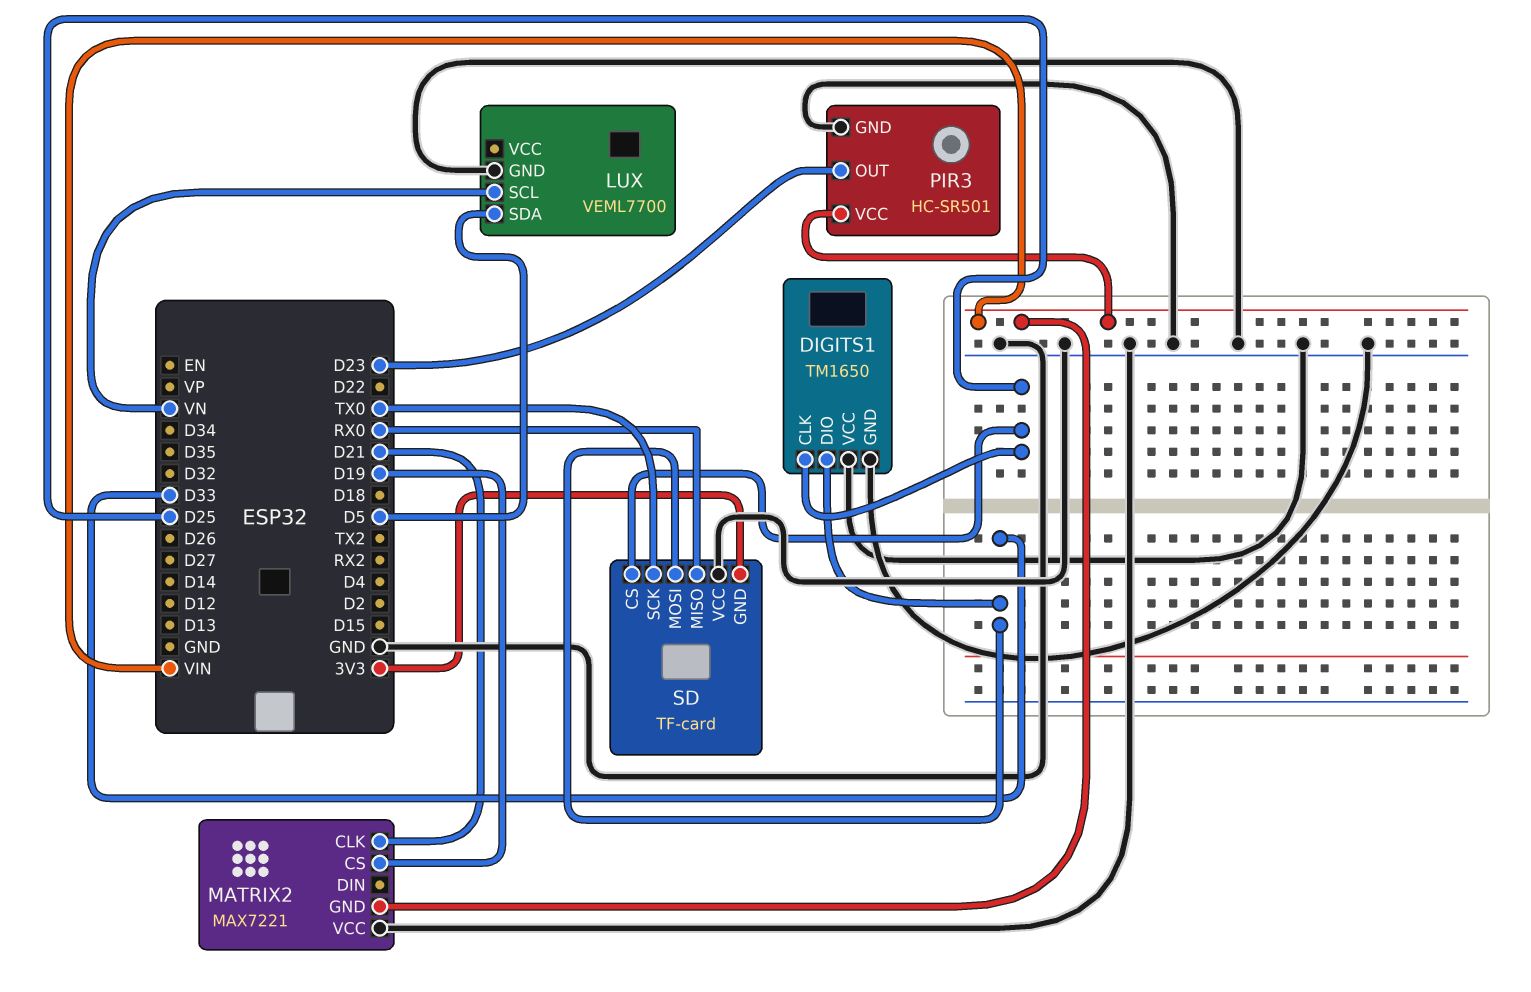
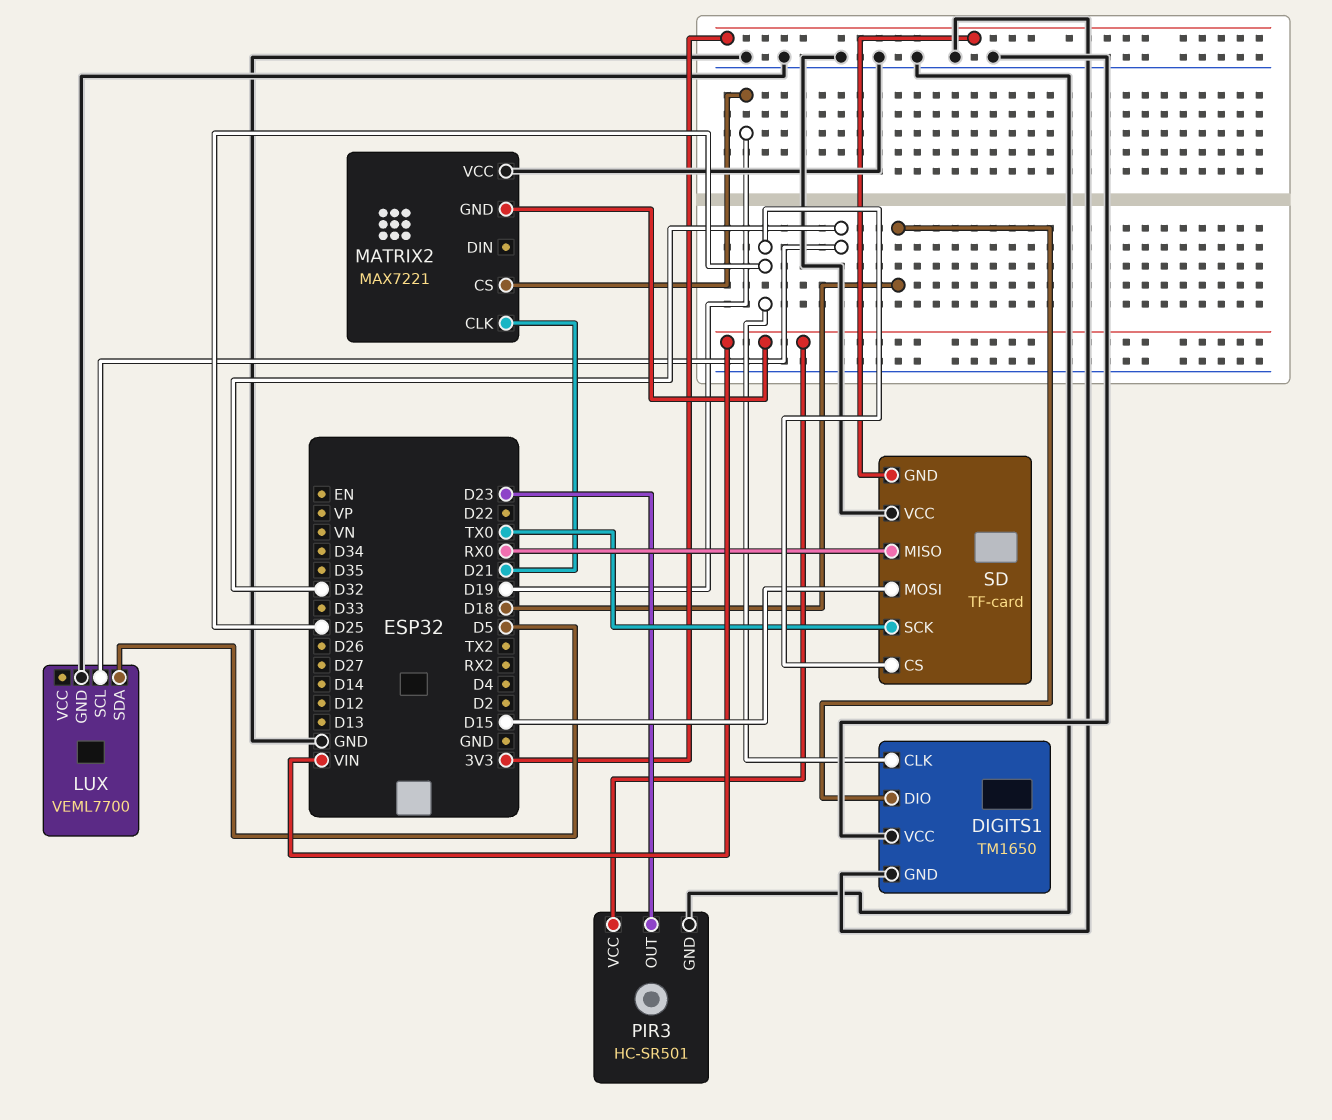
DIGITS1 pin DIO: D33 -> D18
LUX pin SCL: VN -> D32
SD pin MOSI: D33 -> D15

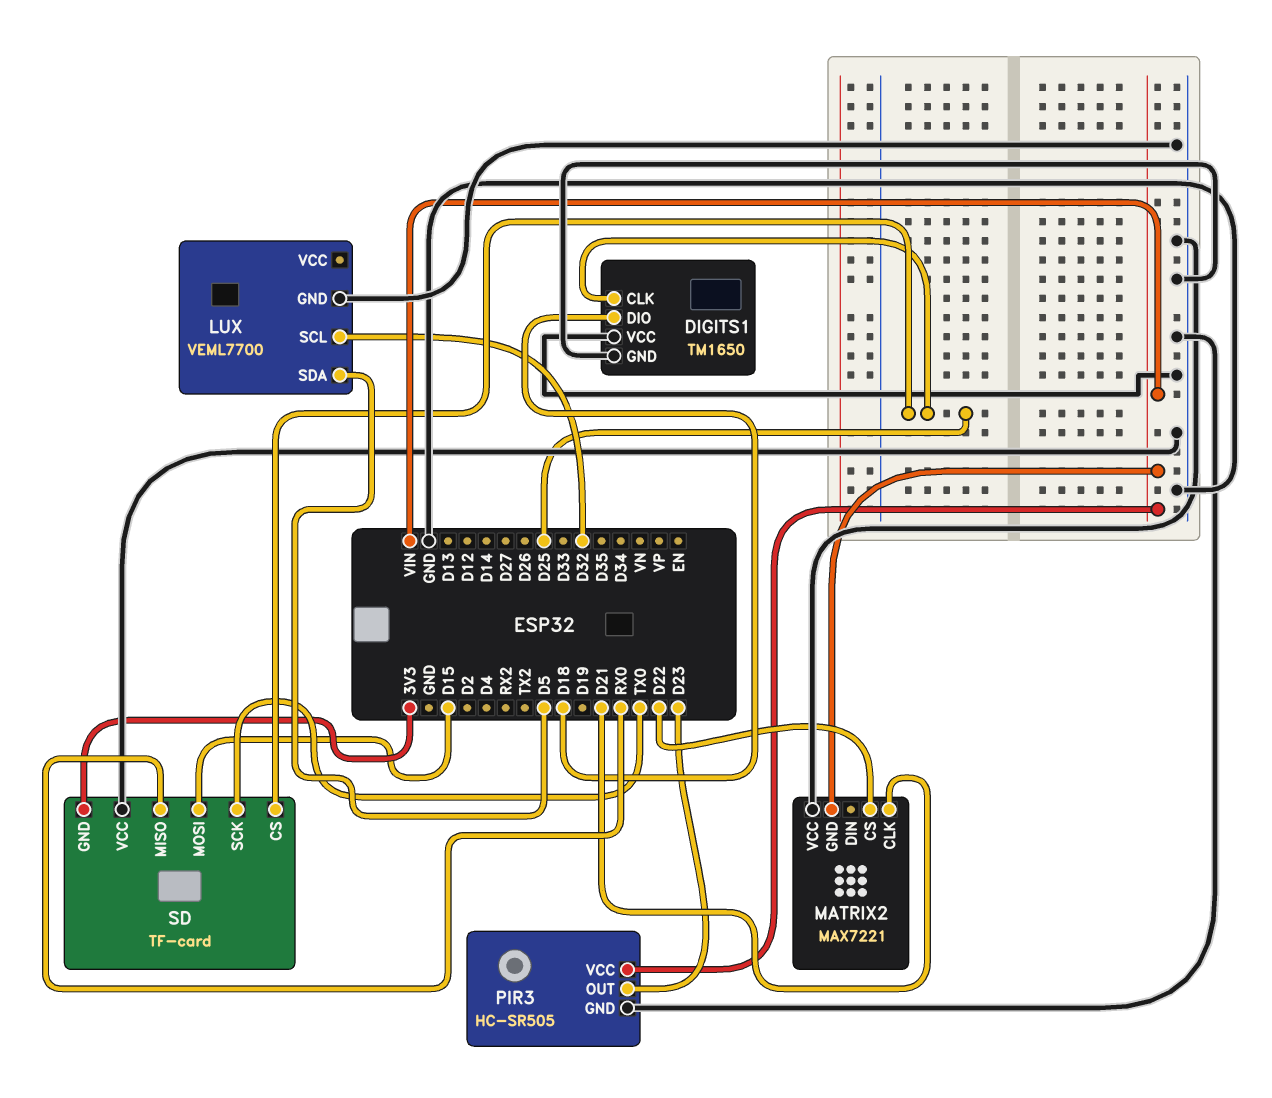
MATRIX2 pin CS: D19 -> D22
PIR3: HC-SR501 -> HC-SR505

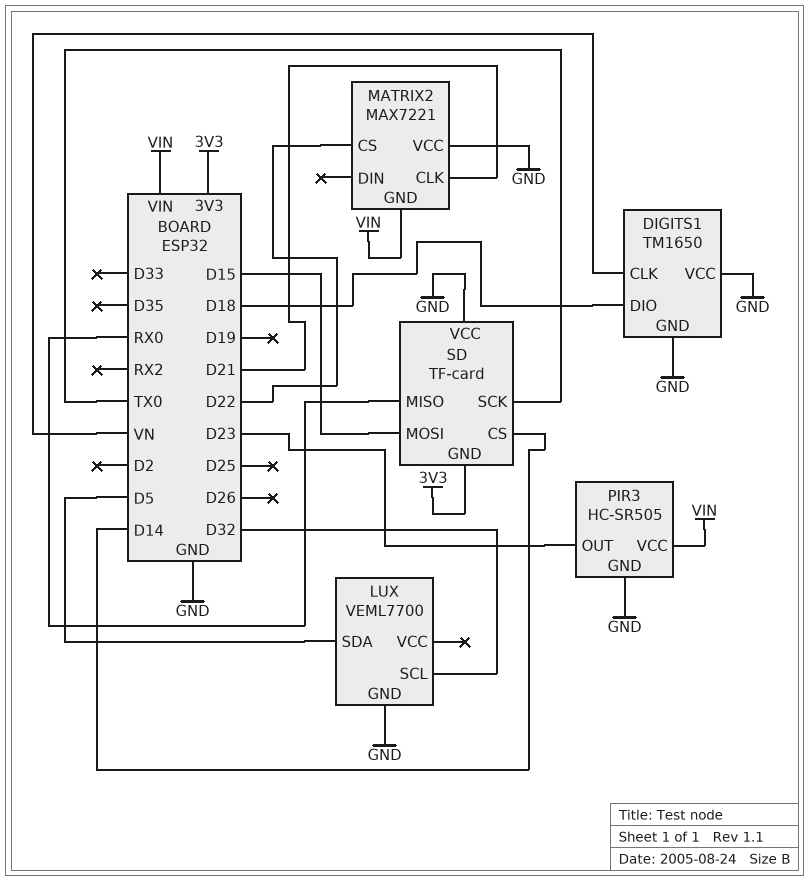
DIGITS1 pin CLK: D25 -> VN
SD pin CS: D25 -> D14

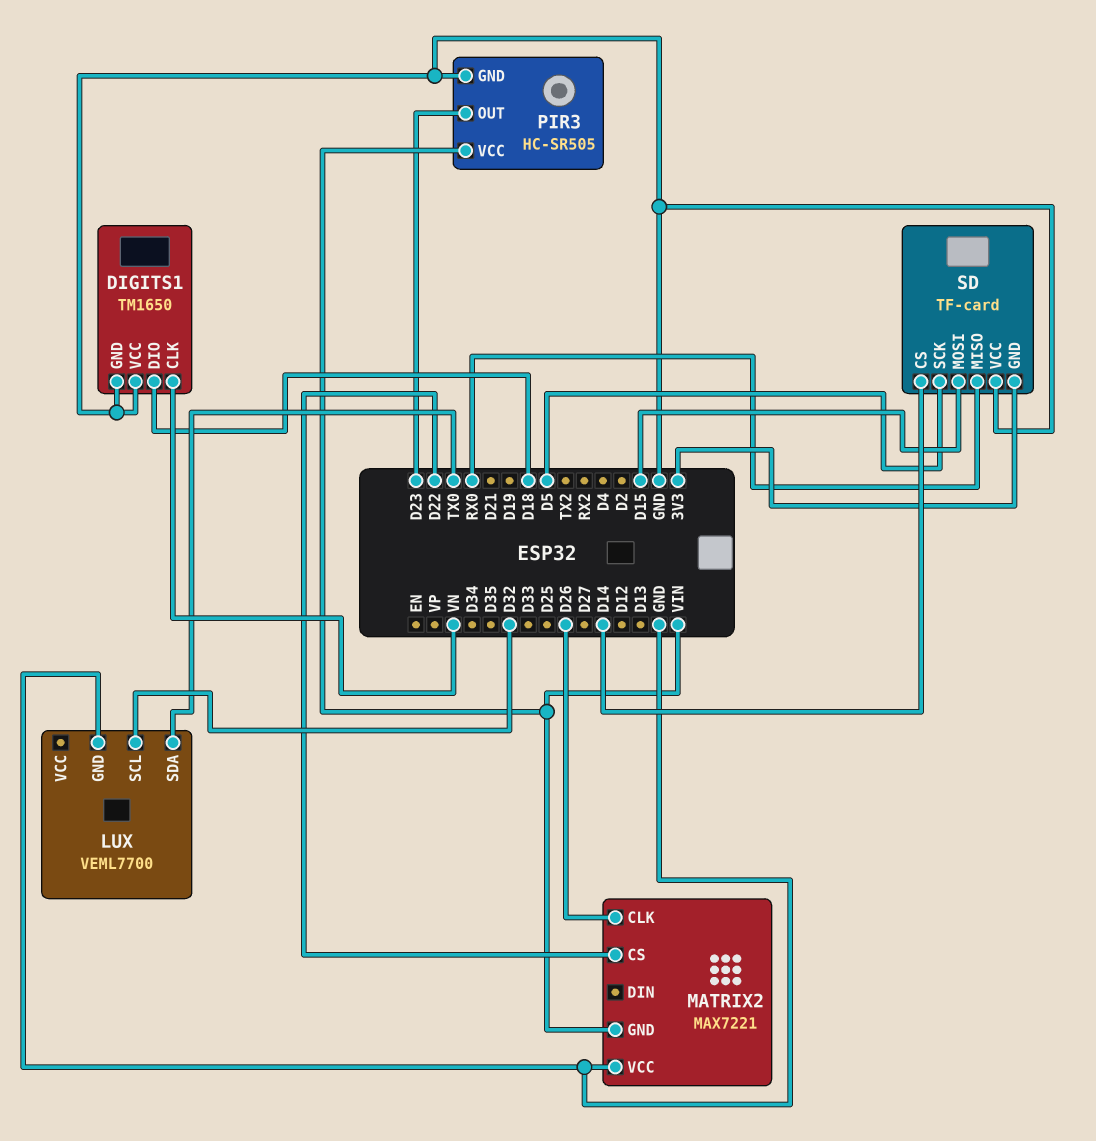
LUX pin SDA: D5 -> TX0
MATRIX2 pin CLK: D21 -> D26
SD pin SCK: TX0 -> D5

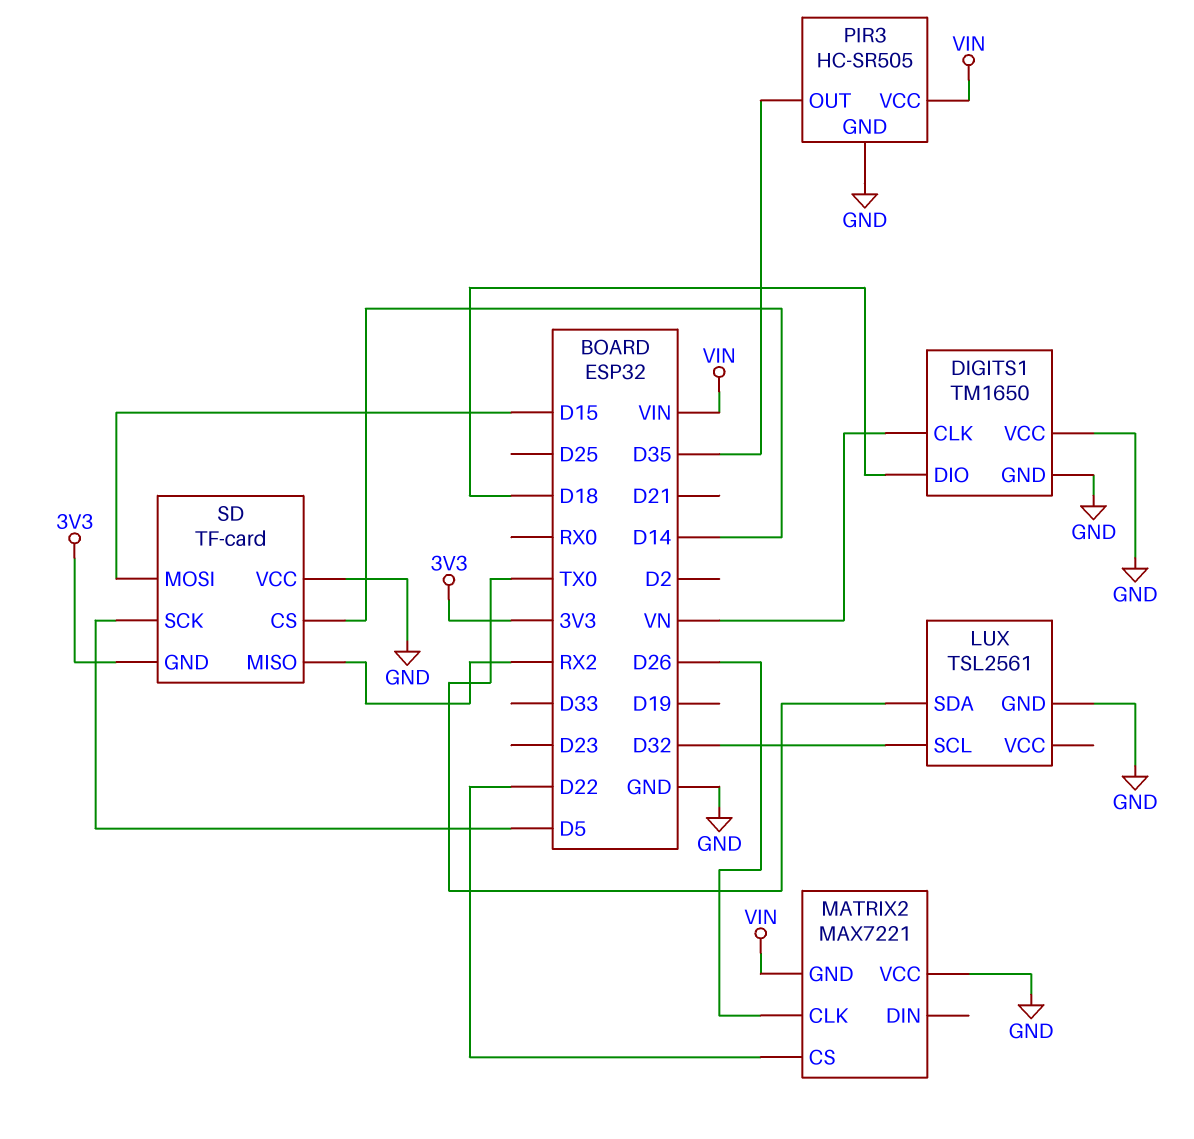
LUX: VEML7700 -> TSL2561
PIR3 pin OUT: D23 -> D35
SD pin MISO: RX0 -> RX2

